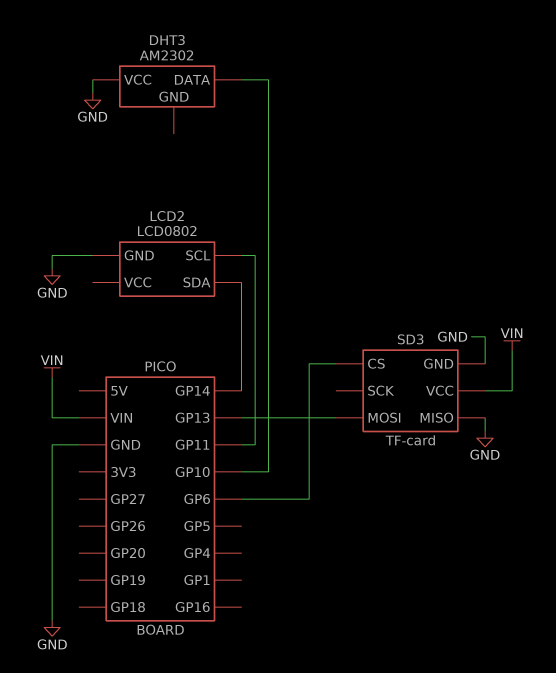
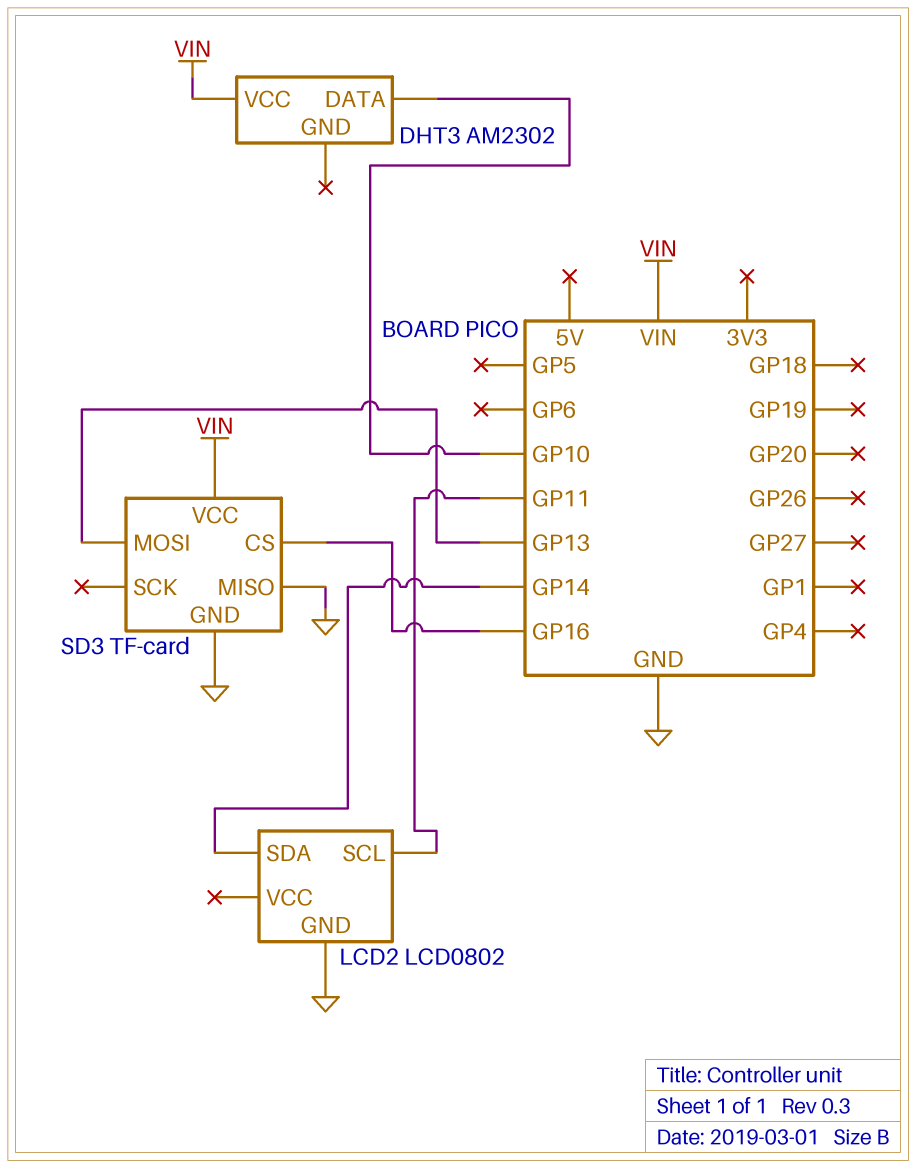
DHT3 pin VCC: GND -> VIN
SD3 pin CS: GP6 -> GP16

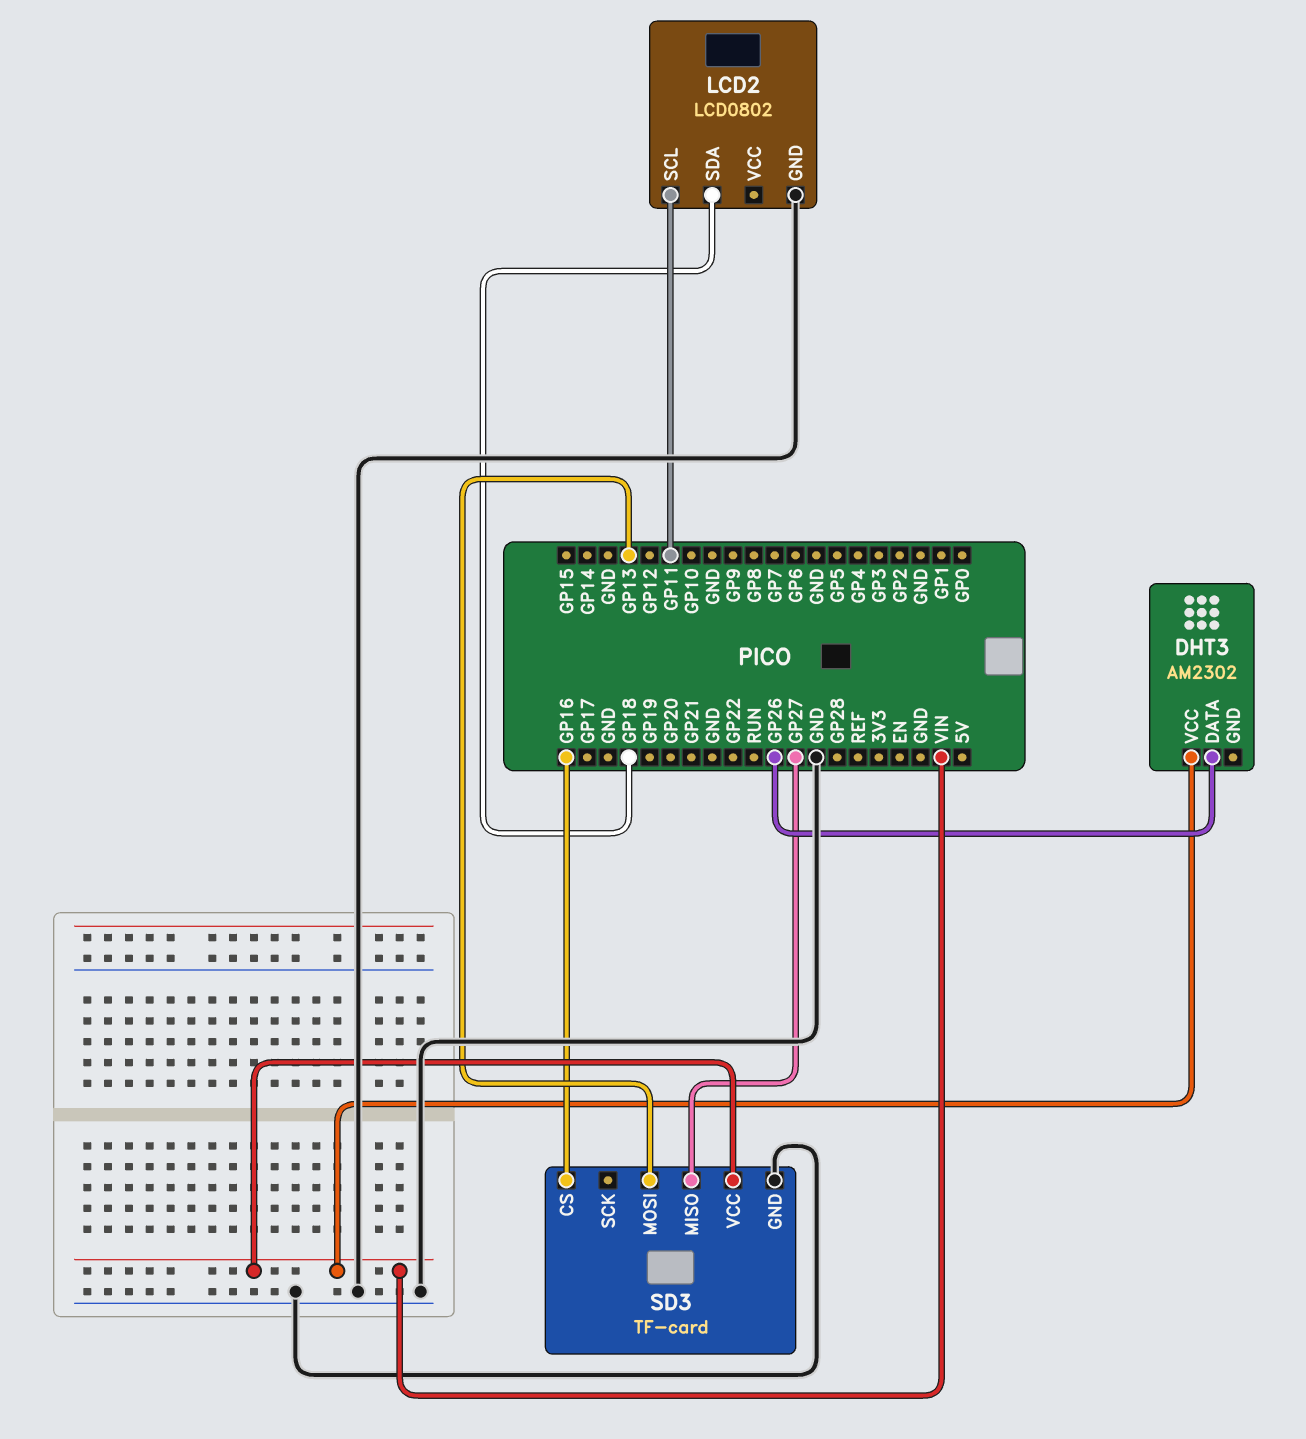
DHT3 pin DATA: GP10 -> GP26
LCD2 pin SDA: GP14 -> GP18
SD3 pin MISO: GND -> GP27

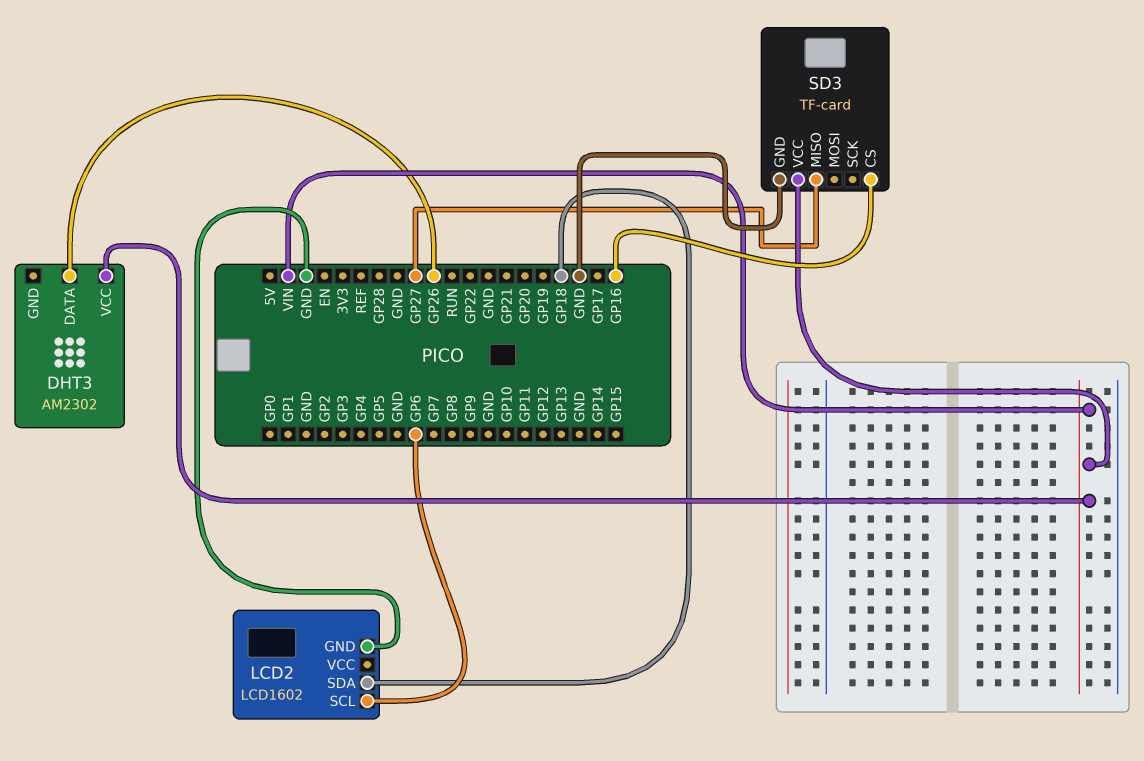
LCD2: LCD0802 -> LCD1602
LCD2 pin SCL: GP11 -> GP6
SD3 pin MOSI: GP13 -> none

